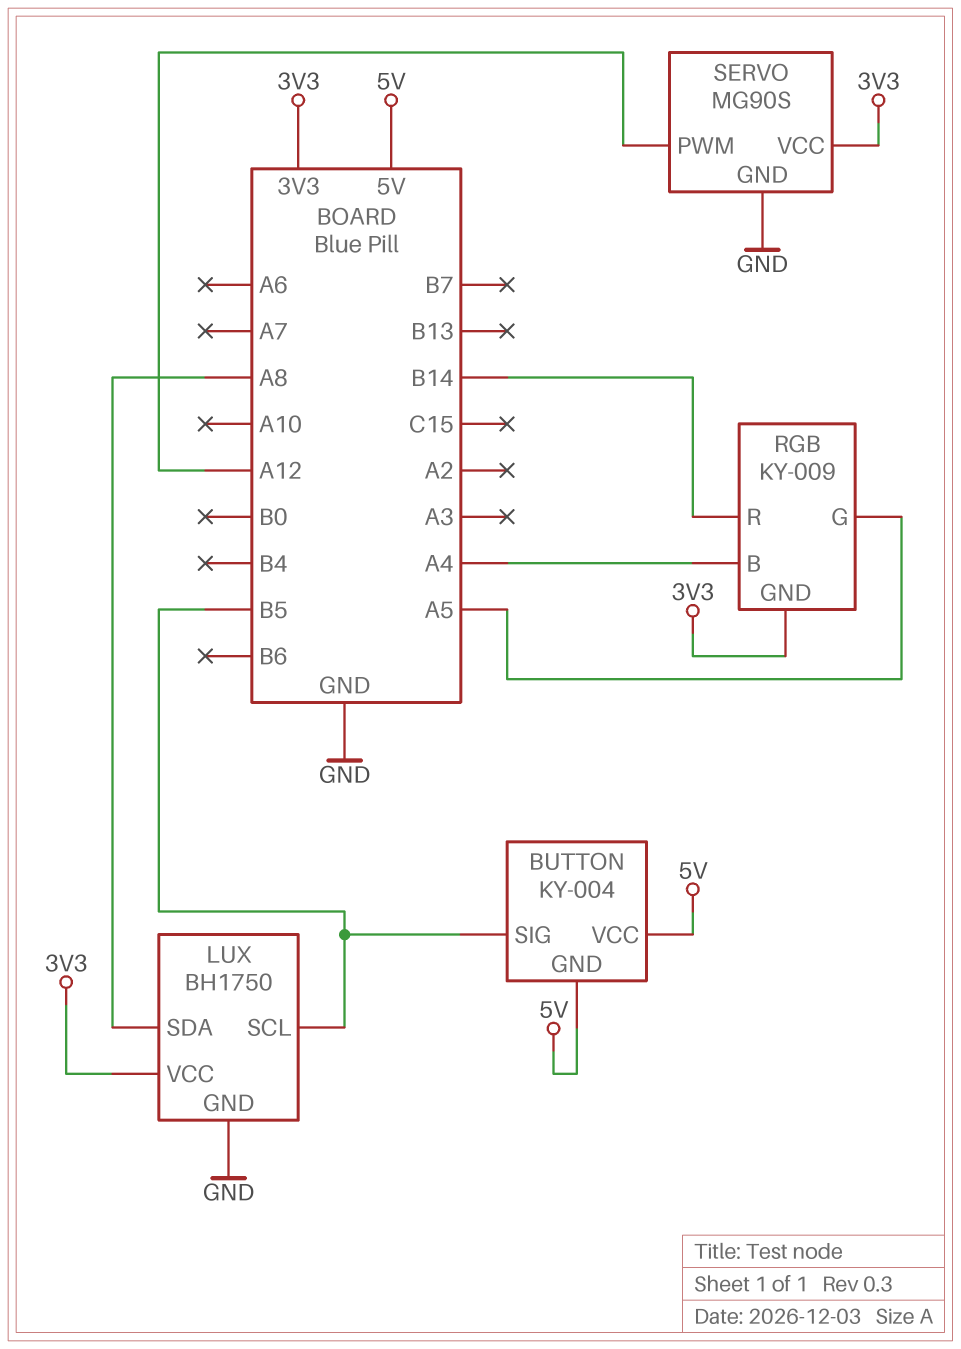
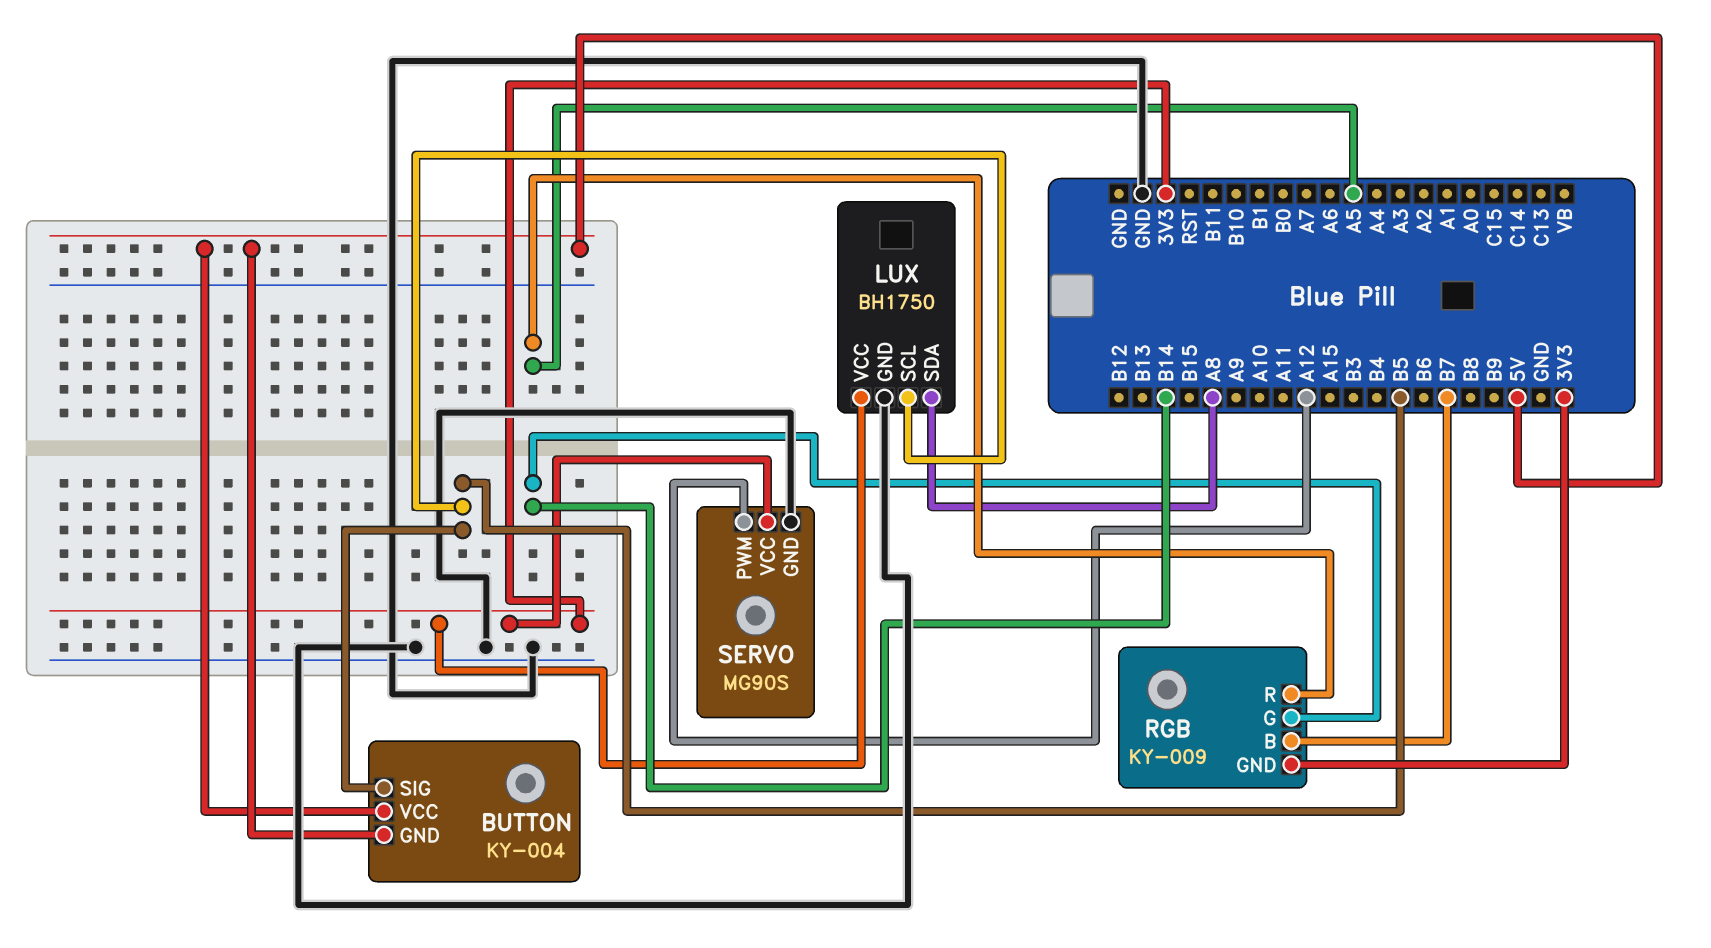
RGB pin B: A4 -> B7
RGB pin G: A5 -> B14
RGB pin R: B14 -> A5

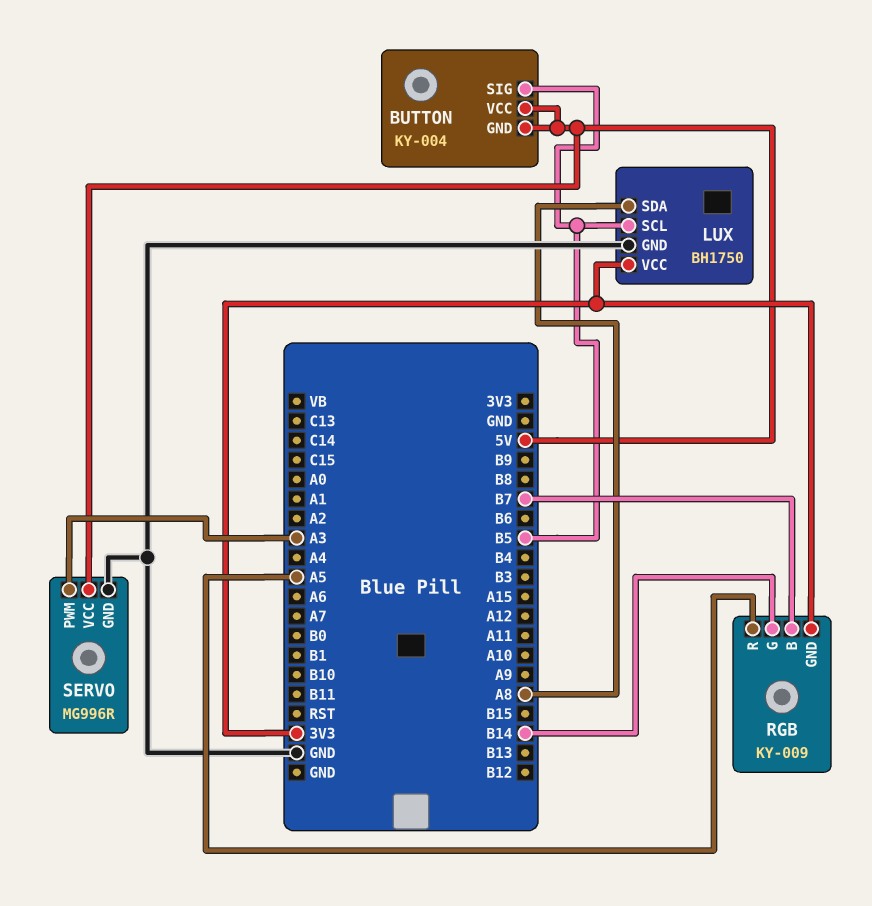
SERVO: MG90S -> MG996R
SERVO pin PWM: A12 -> A3
SERVO pin VCC: 3V3 -> 5V

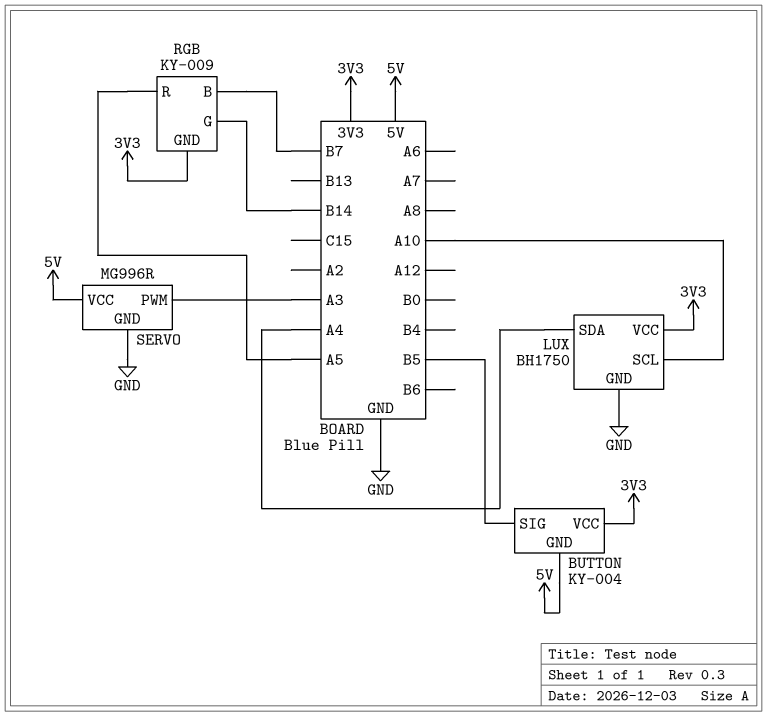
BUTTON pin VCC: 5V -> 3V3
LUX pin SCL: B5 -> A10
LUX pin SDA: A8 -> A4

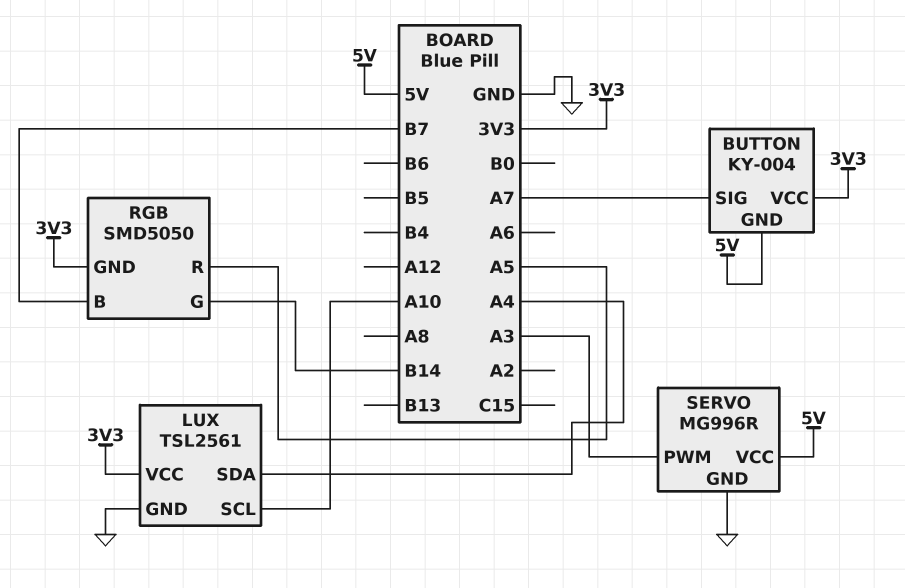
BUTTON pin SIG: B5 -> A7
LUX: BH1750 -> TSL2561
RGB: KY-009 -> SMD5050

